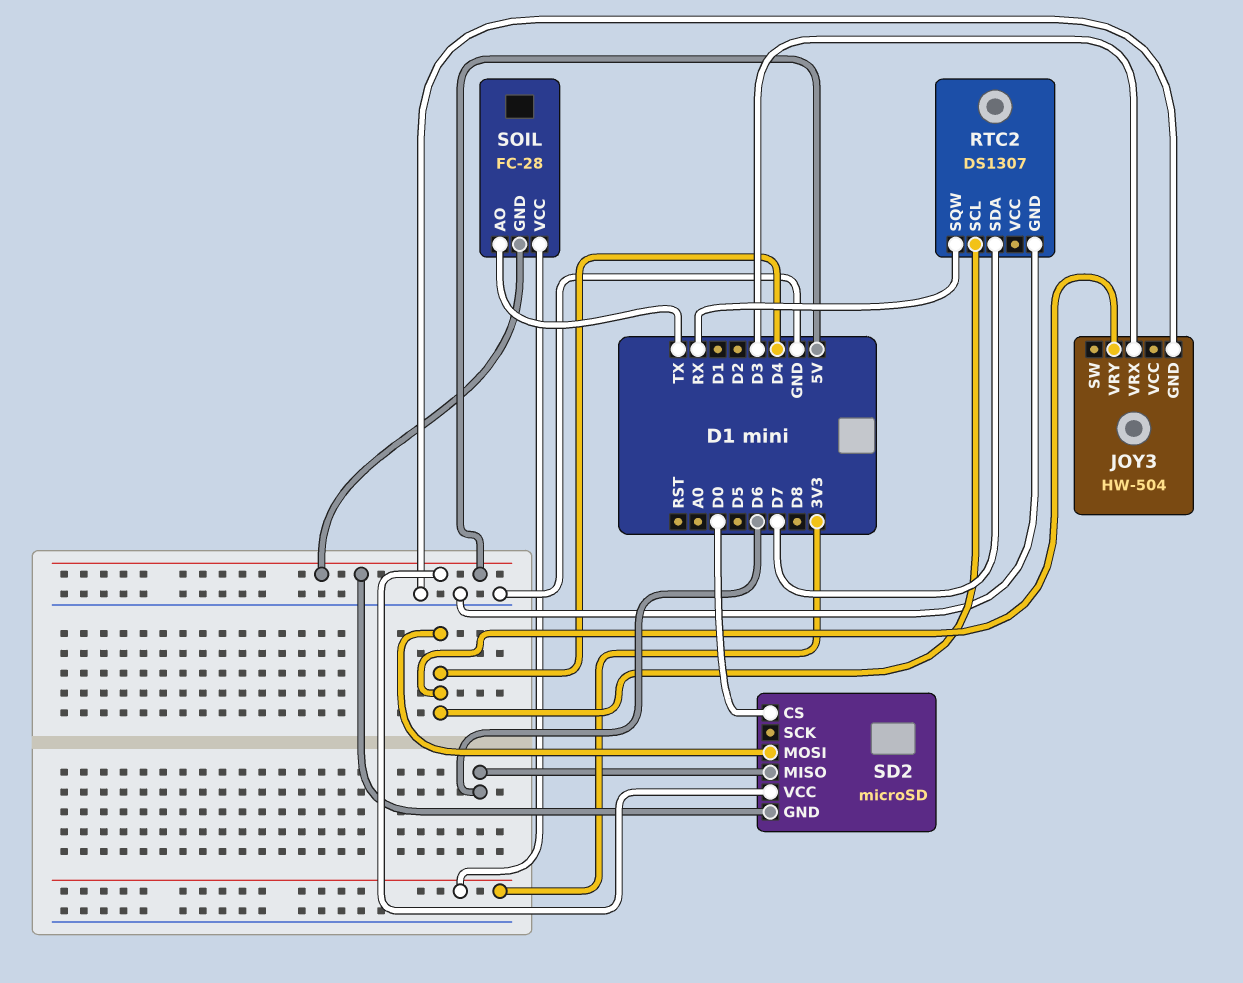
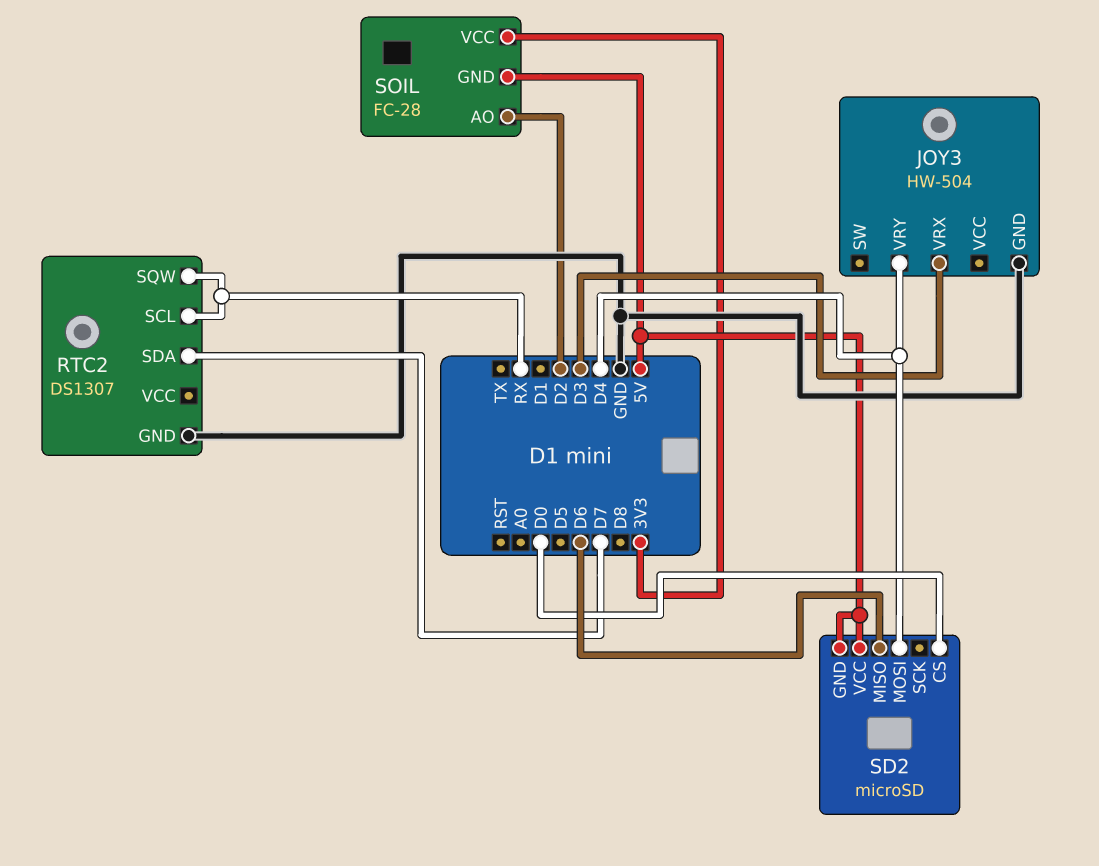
RTC2 pin SCL: D4 -> RX
SOIL pin AO: TX -> D2

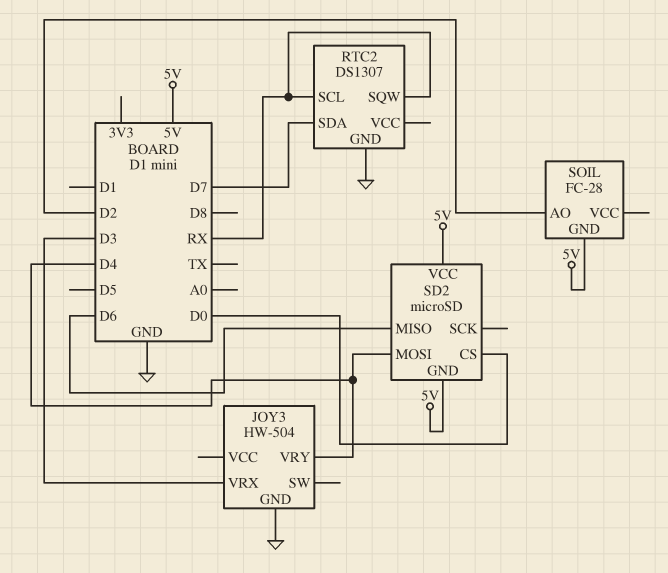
SOIL pin VCC: 3V3 -> none

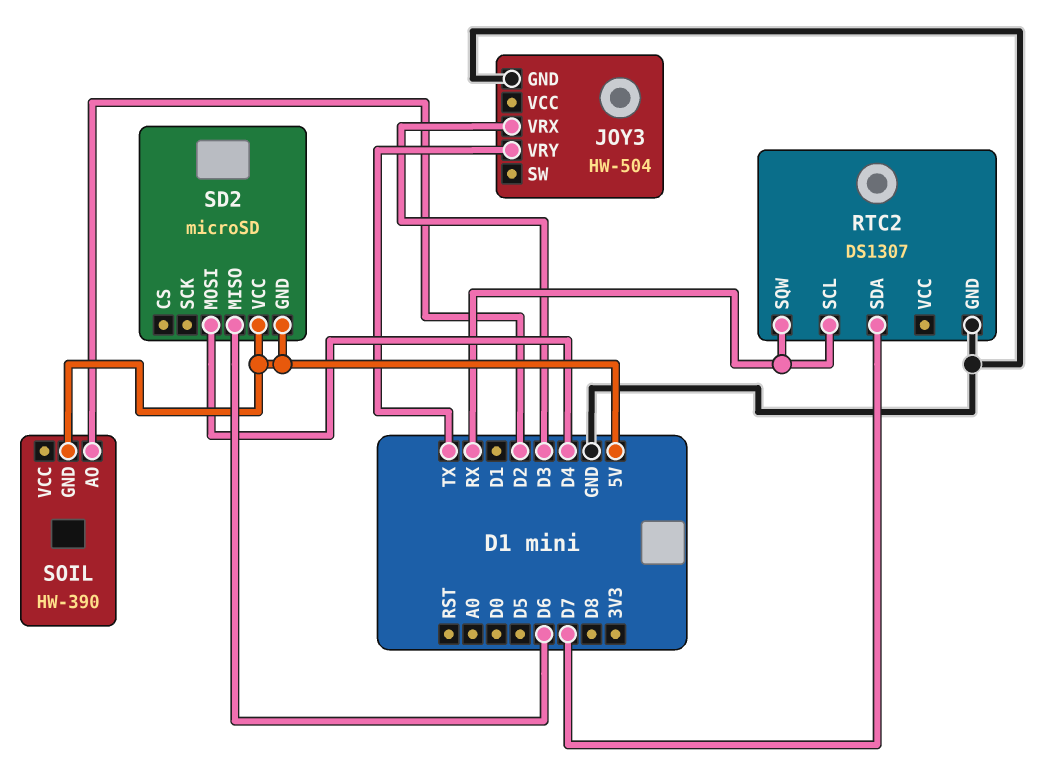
JOY3 pin VRY: D4 -> TX
SD2 pin CS: D0 -> none
SOIL: FC-28 -> HW-390

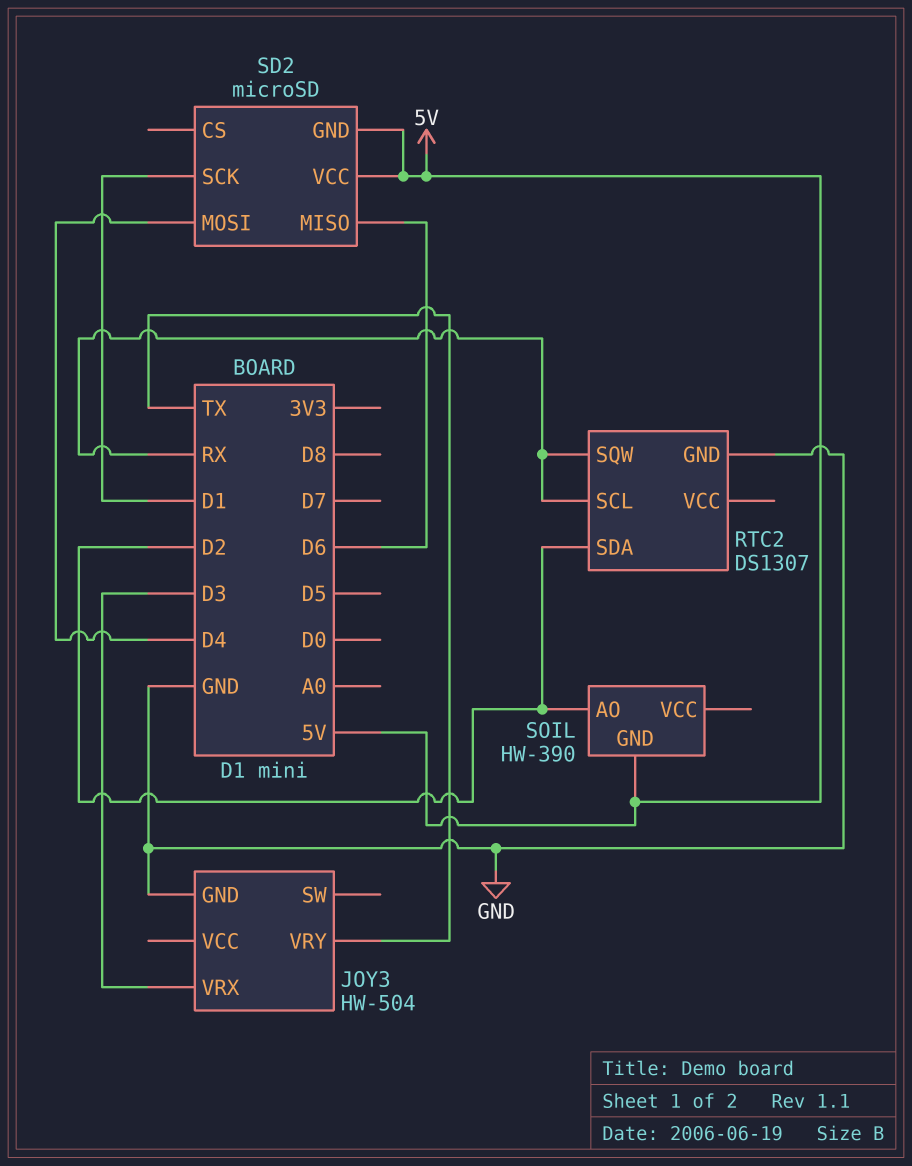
RTC2 pin SDA: D7 -> D2
SD2 pin SCK: none -> D1

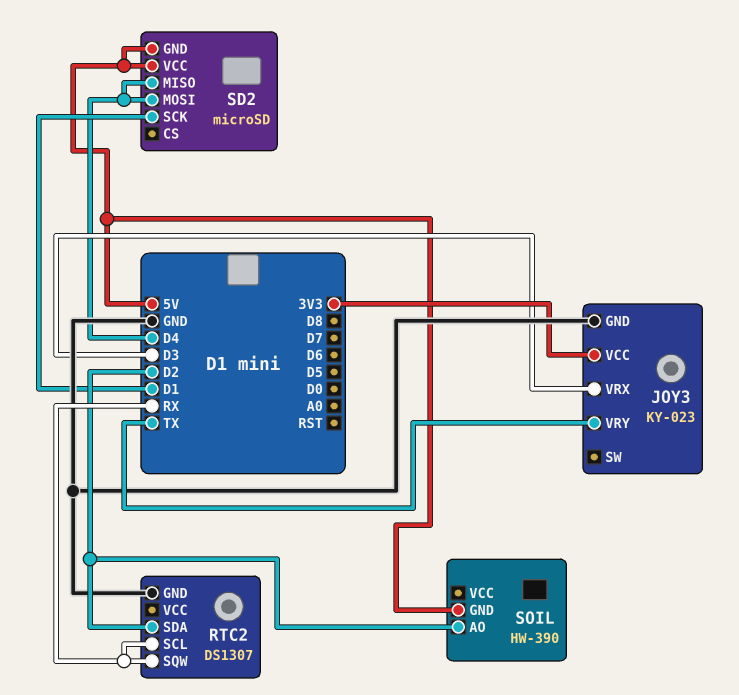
JOY3: HW-504 -> KY-023
JOY3 pin VCC: none -> 3V3
SD2 pin MISO: D6 -> D4

